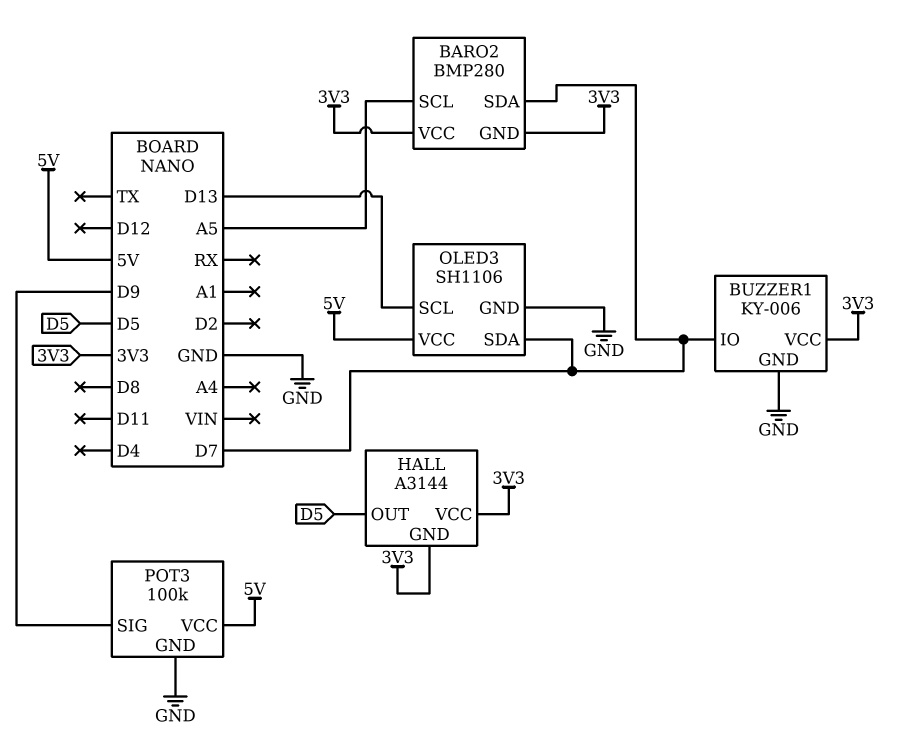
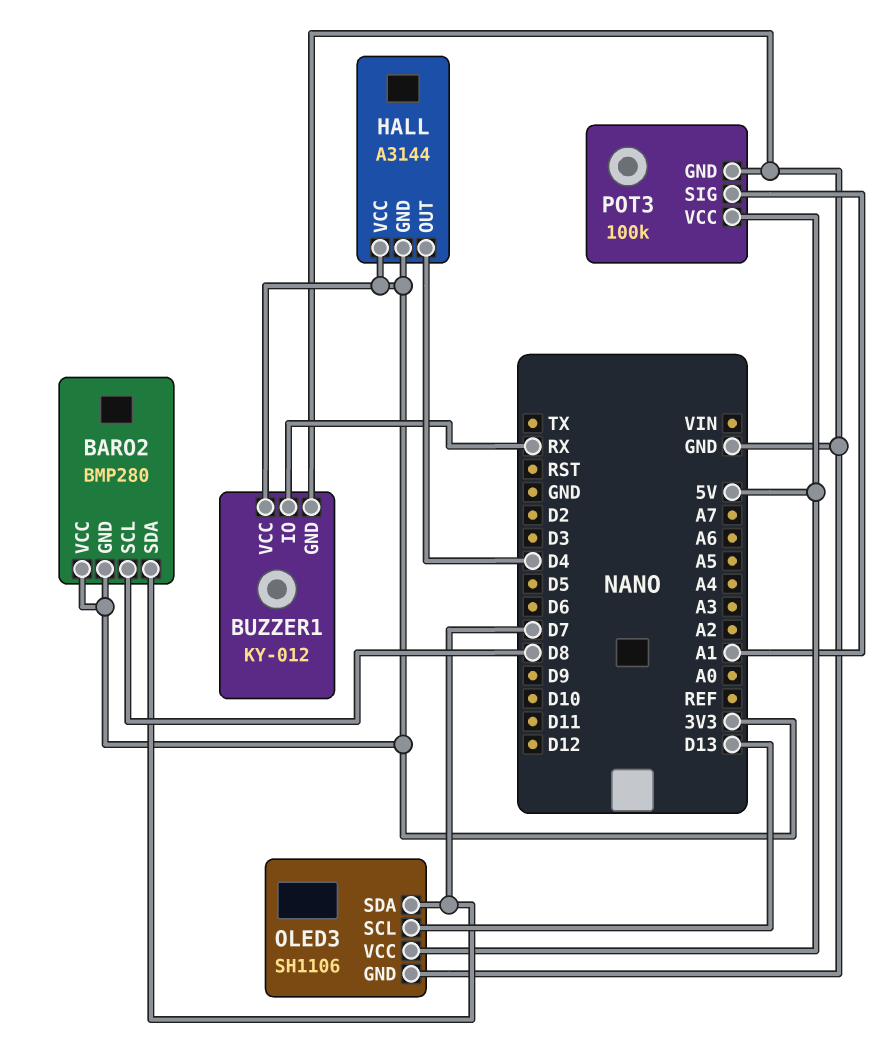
BARO2 pin SCL: A5 -> D8
BUZZER1: KY-006 -> KY-012
BUZZER1 pin IO: D7 -> RX
HALL pin OUT: D5 -> D4
POT3 pin SIG: D9 -> A1

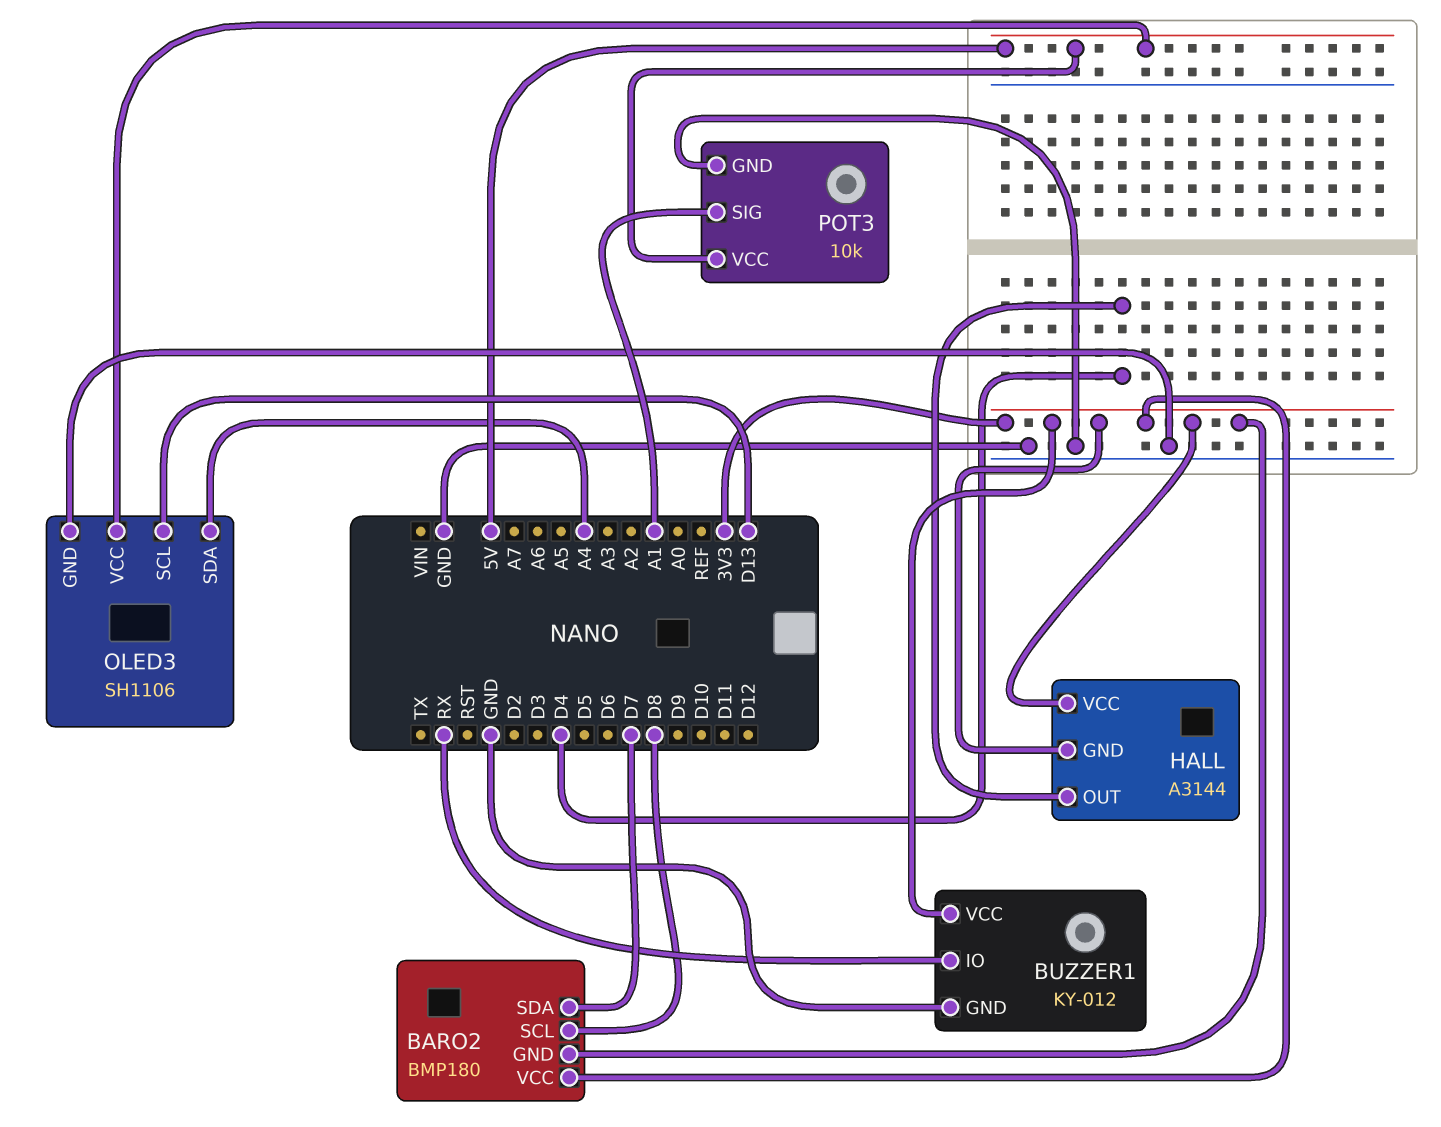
BARO2: BMP280 -> BMP180
OLED3 pin SDA: D7 -> A4
POT3: 100k -> 10k

